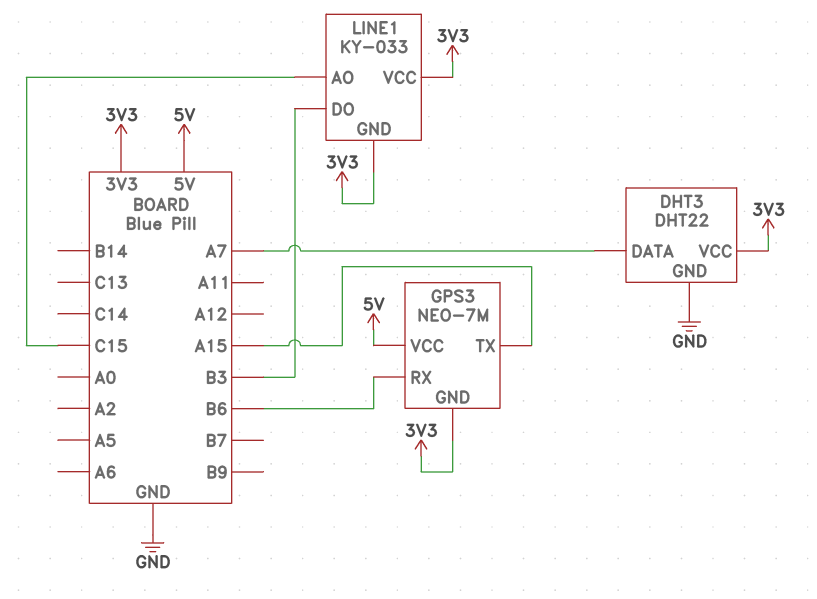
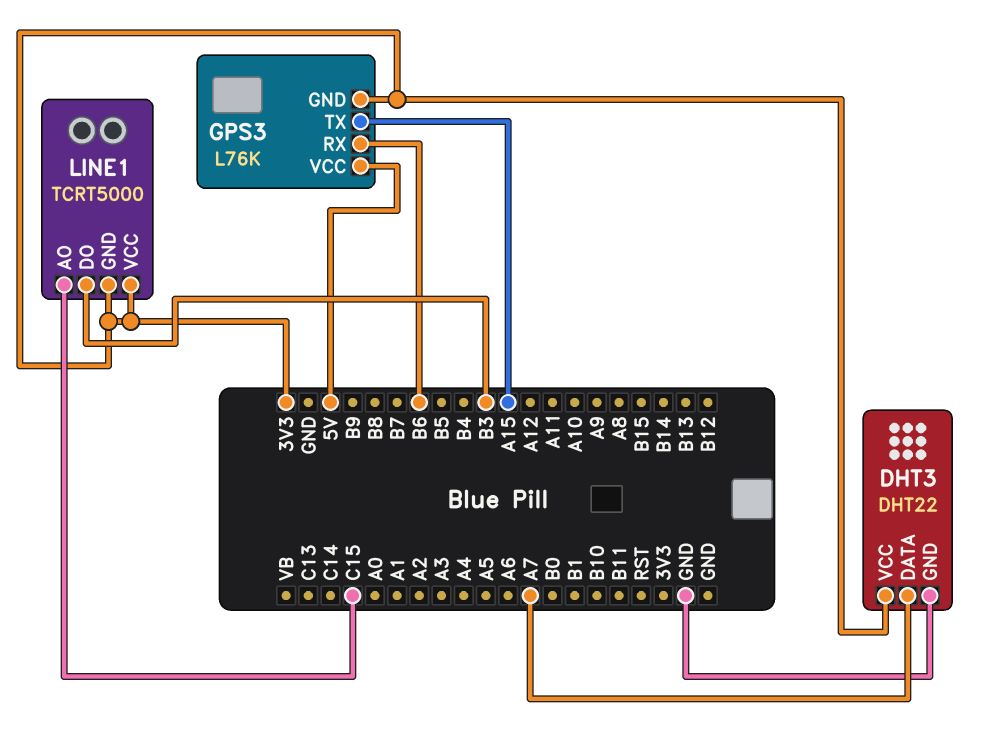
GPS3: NEO-7M -> L76K
LINE1: KY-033 -> TCRT5000

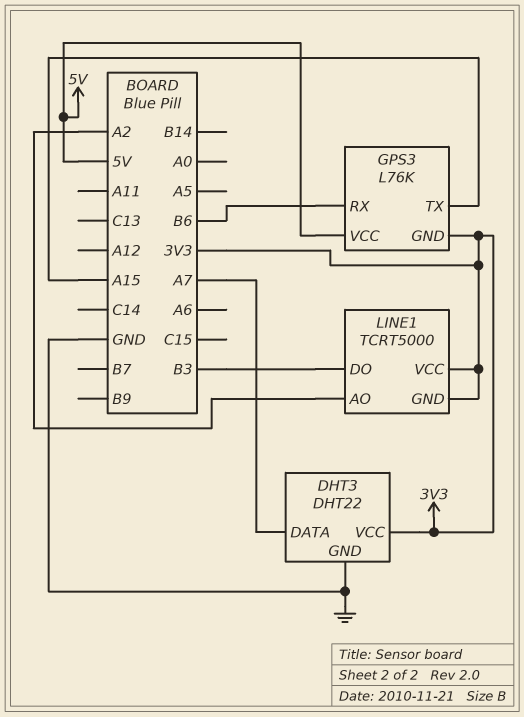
LINE1 pin AO: C15 -> A2

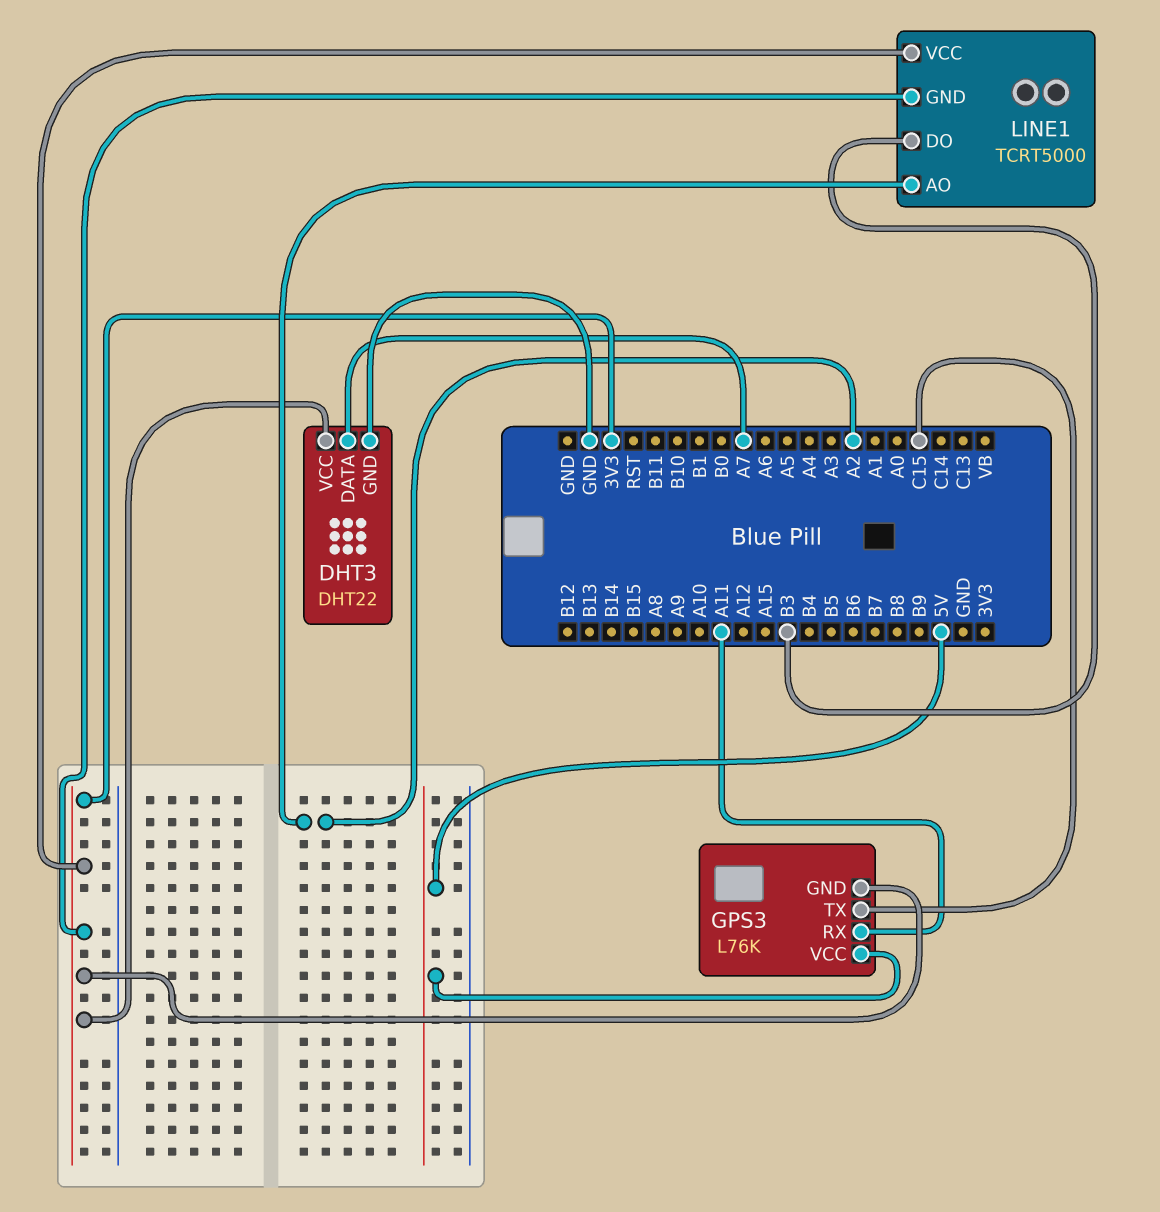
GPS3 pin RX: B6 -> A11
GPS3 pin TX: A15 -> C15

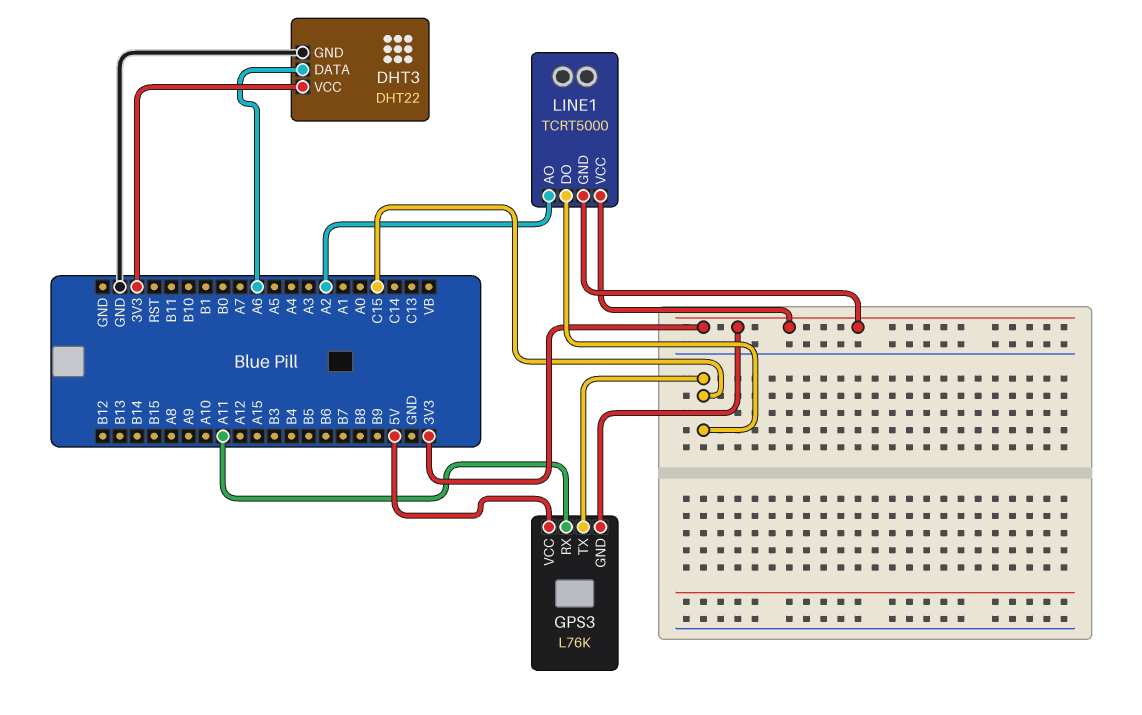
DHT3 pin DATA: A7 -> A6
LINE1 pin DO: B3 -> C15

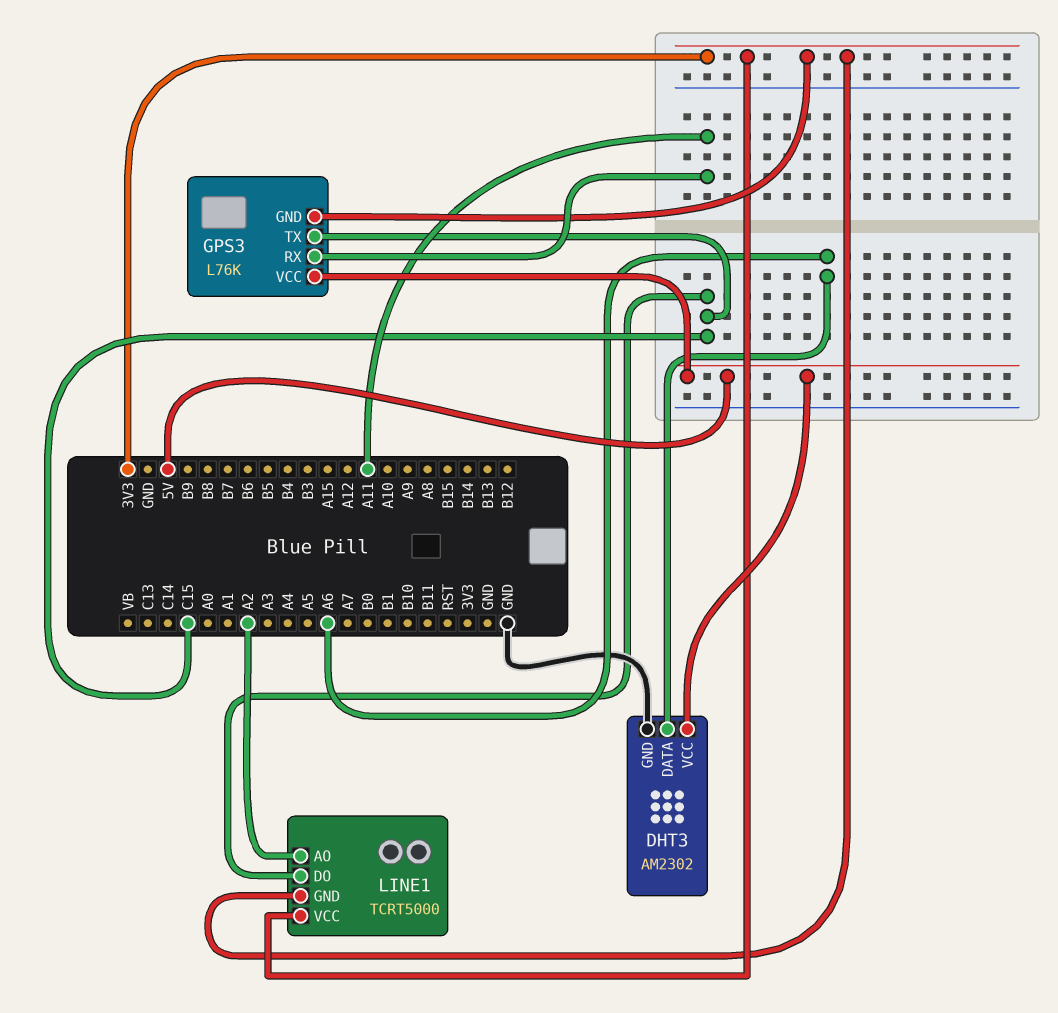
DHT3: DHT22 -> AM2302
DHT3 pin VCC: 3V3 -> 5V

